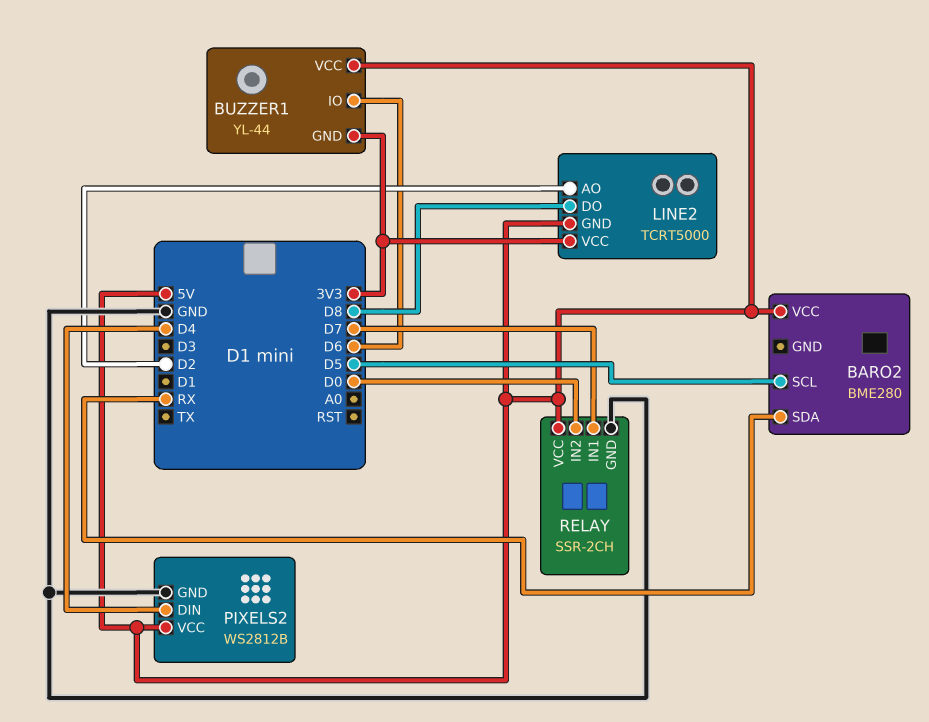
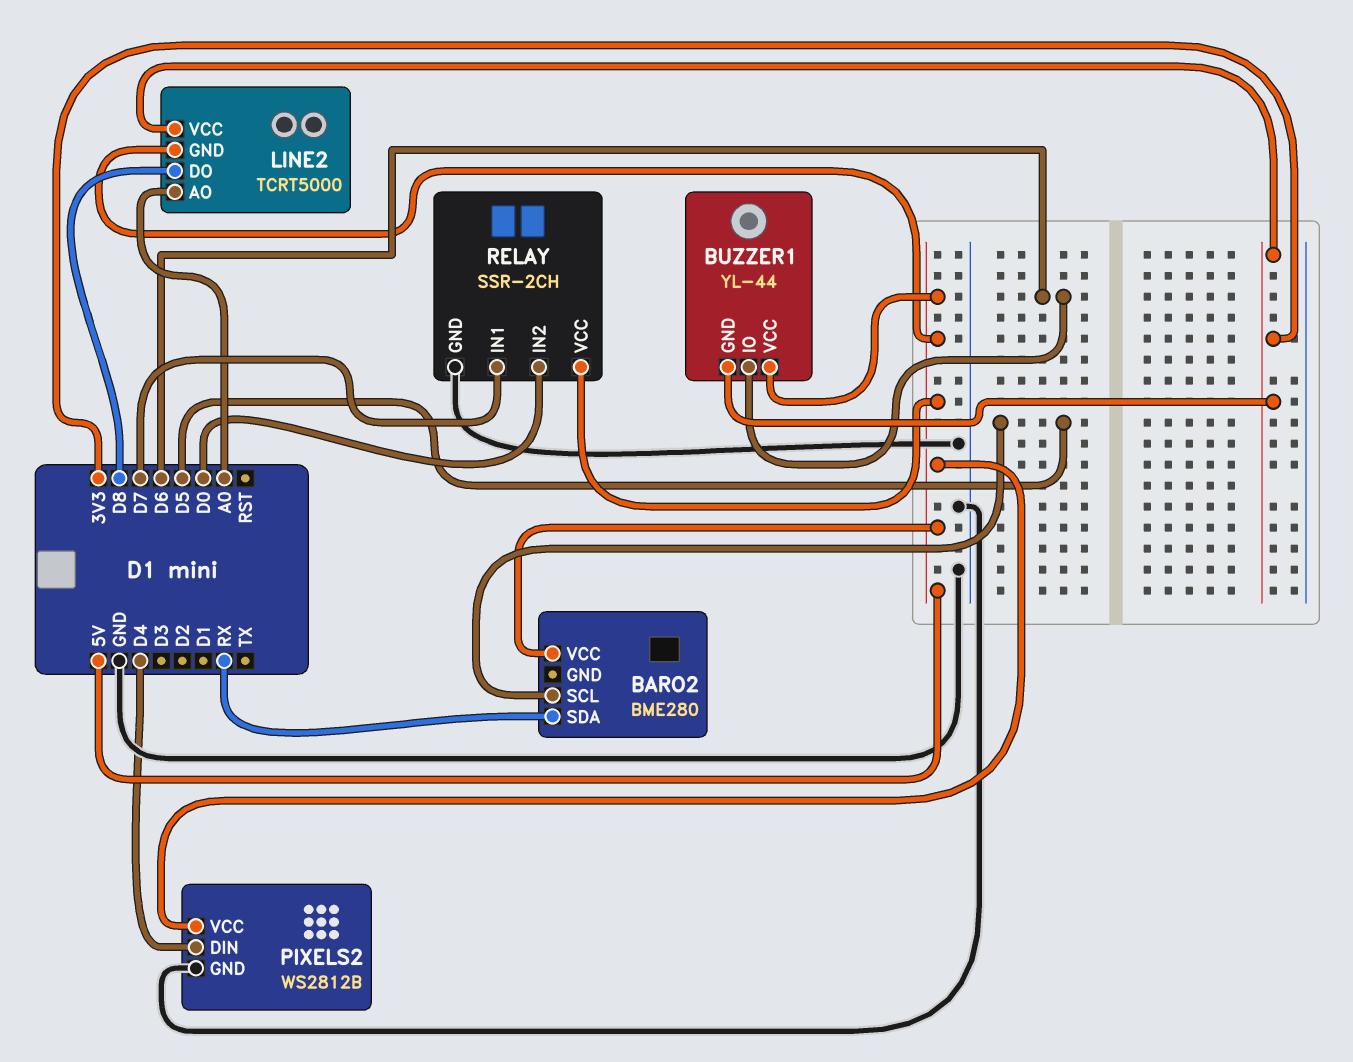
LINE2 pin AO: D2 -> A0

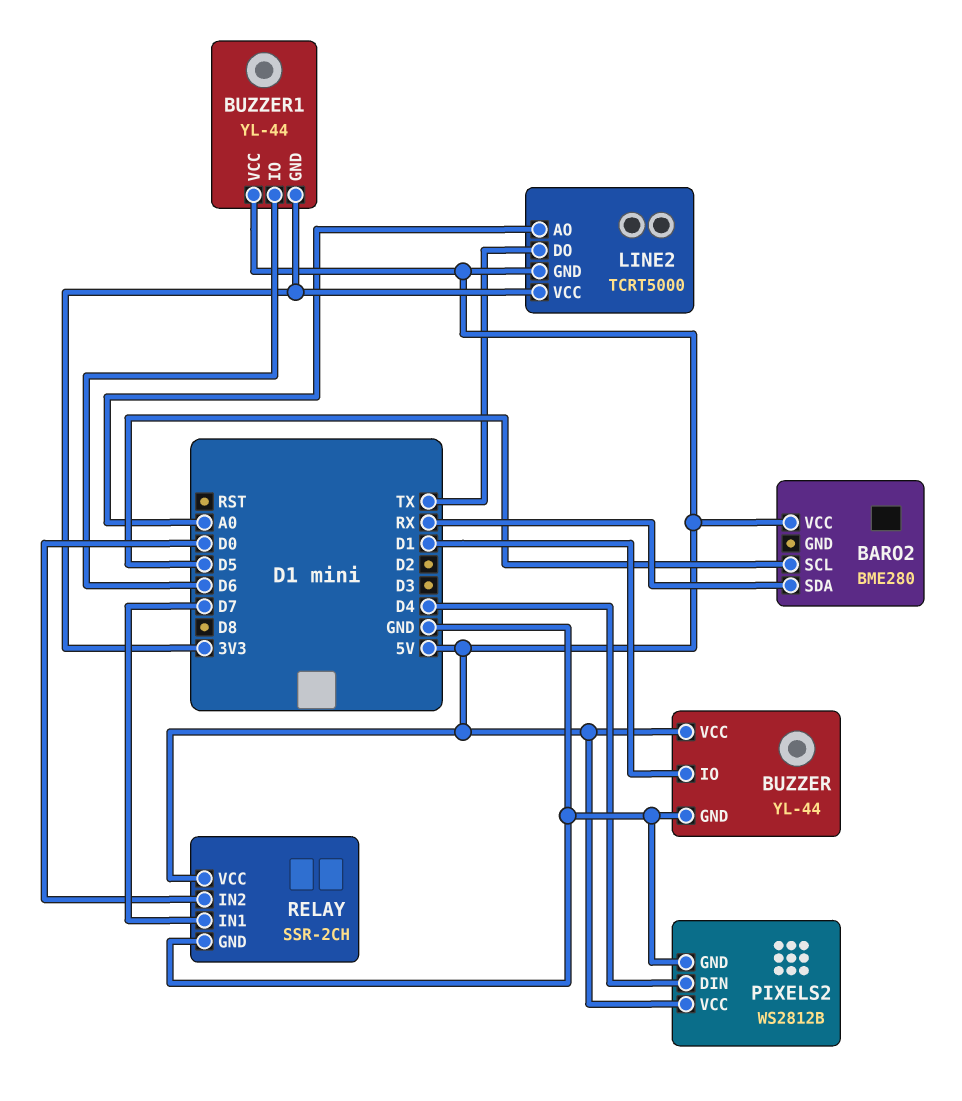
BUZZER: none -> YL-44
BUZZER pin GND: none -> GND
BUZZER pin IO: none -> D1
BUZZER pin VCC: none -> 5V
LINE2 pin DO: D8 -> TX

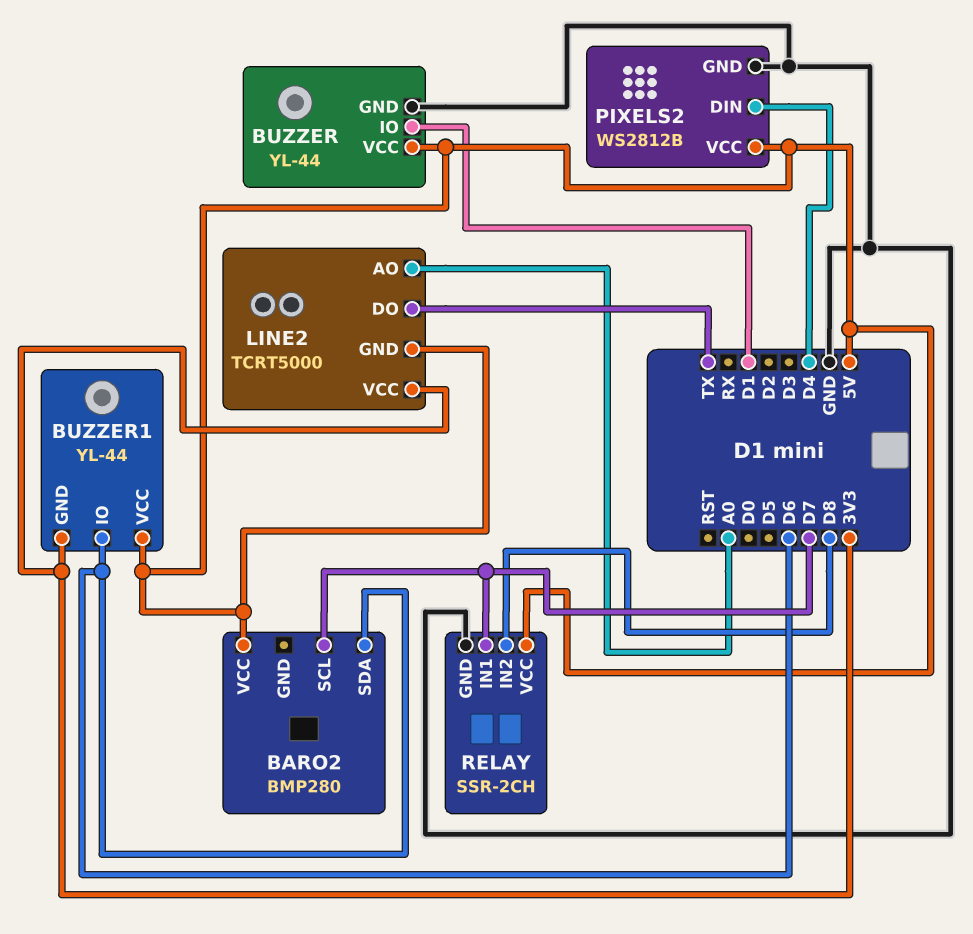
BARO2: BME280 -> BMP280
BARO2 pin SCL: D5 -> D7
BARO2 pin SDA: RX -> D6
RELAY pin IN2: D0 -> D8

